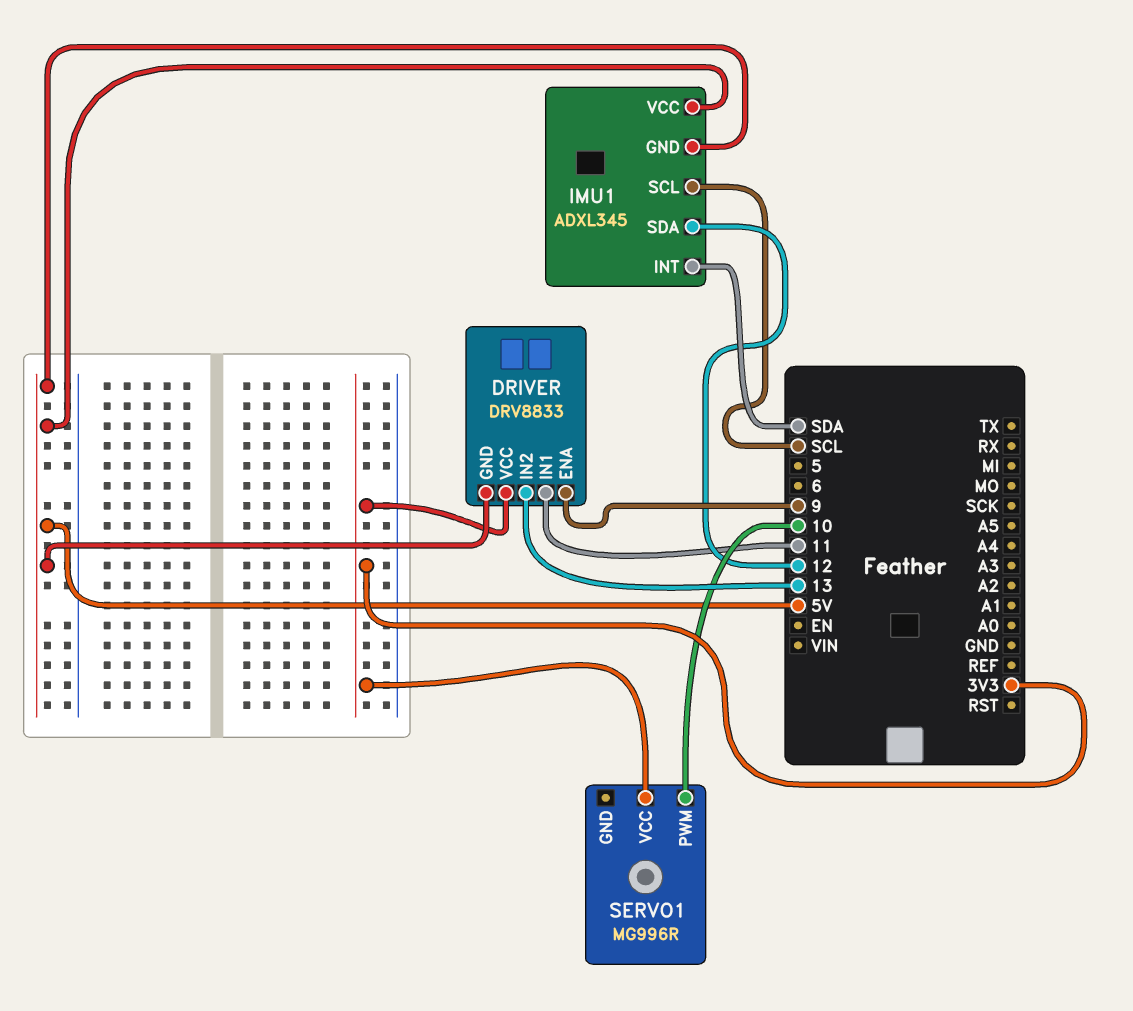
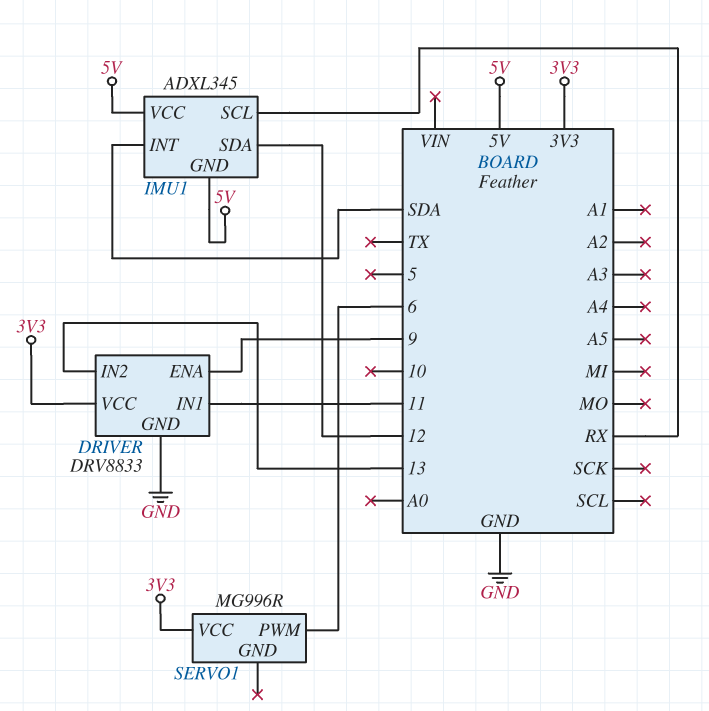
DRIVER pin GND: 5V -> GND
IMU1 pin SCL: SCL -> RX
SERVO1 pin PWM: 10 -> 6

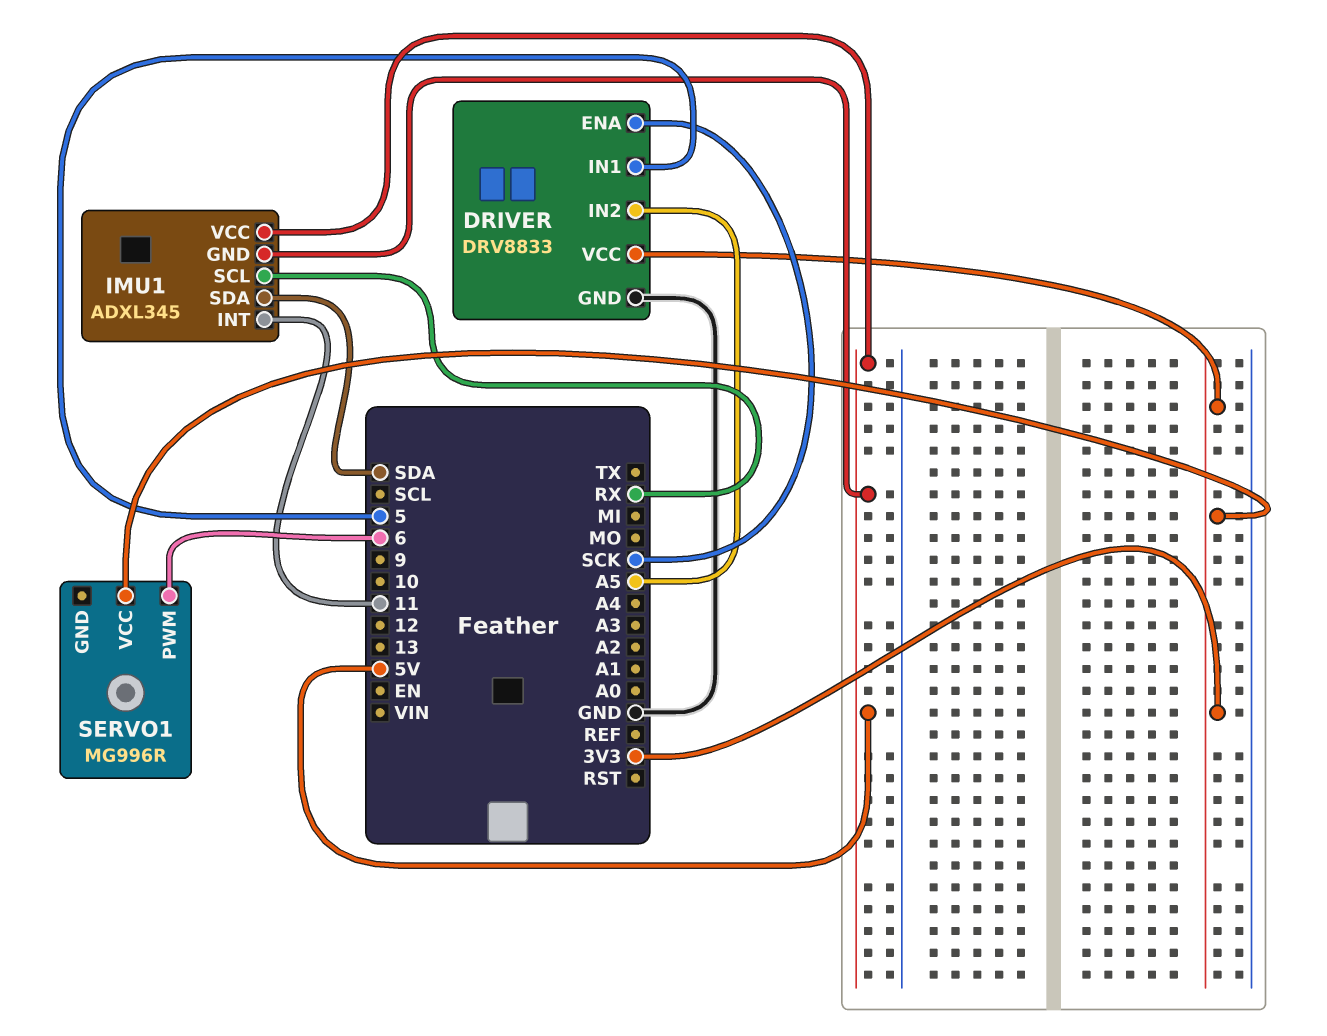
DRIVER pin ENA: 9 -> SCK
DRIVER pin IN1: 11 -> 5
DRIVER pin IN2: 13 -> A5
IMU1 pin INT: SDA -> 11
IMU1 pin SDA: 12 -> SDA

